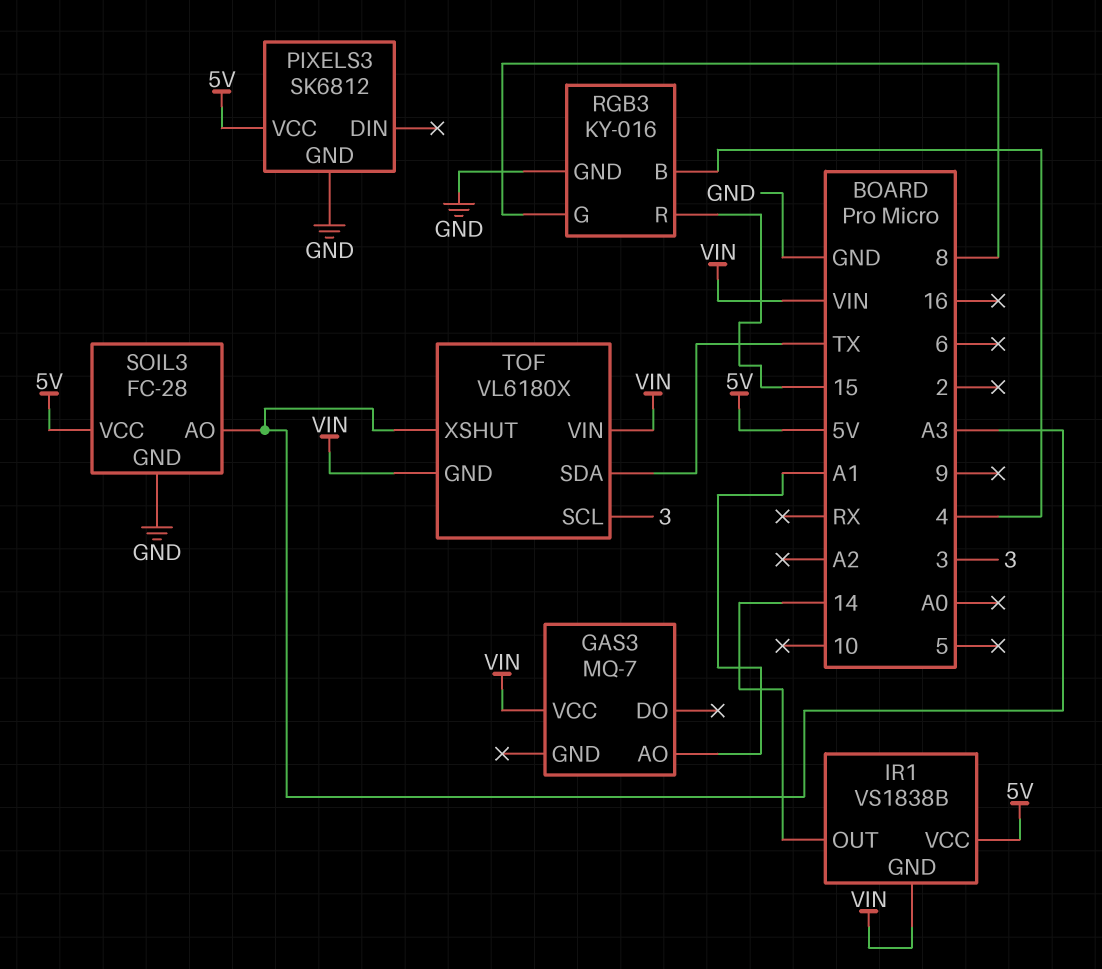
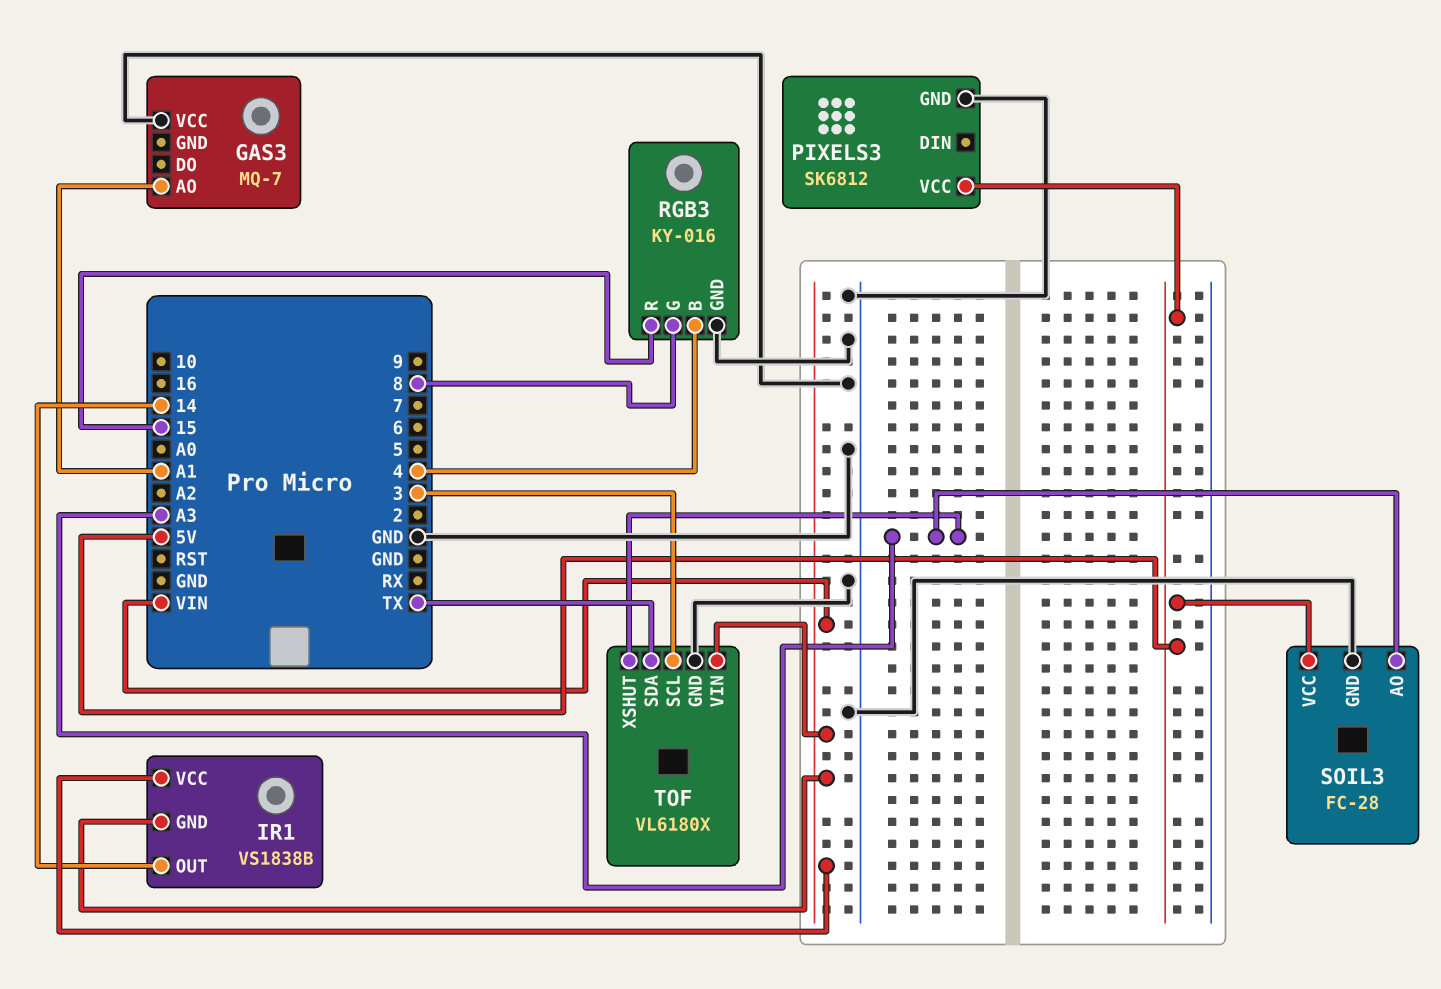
GAS3 pin VCC: VIN -> GND
IR1 pin VCC: 5V -> VIN
TOF pin GND: VIN -> GND

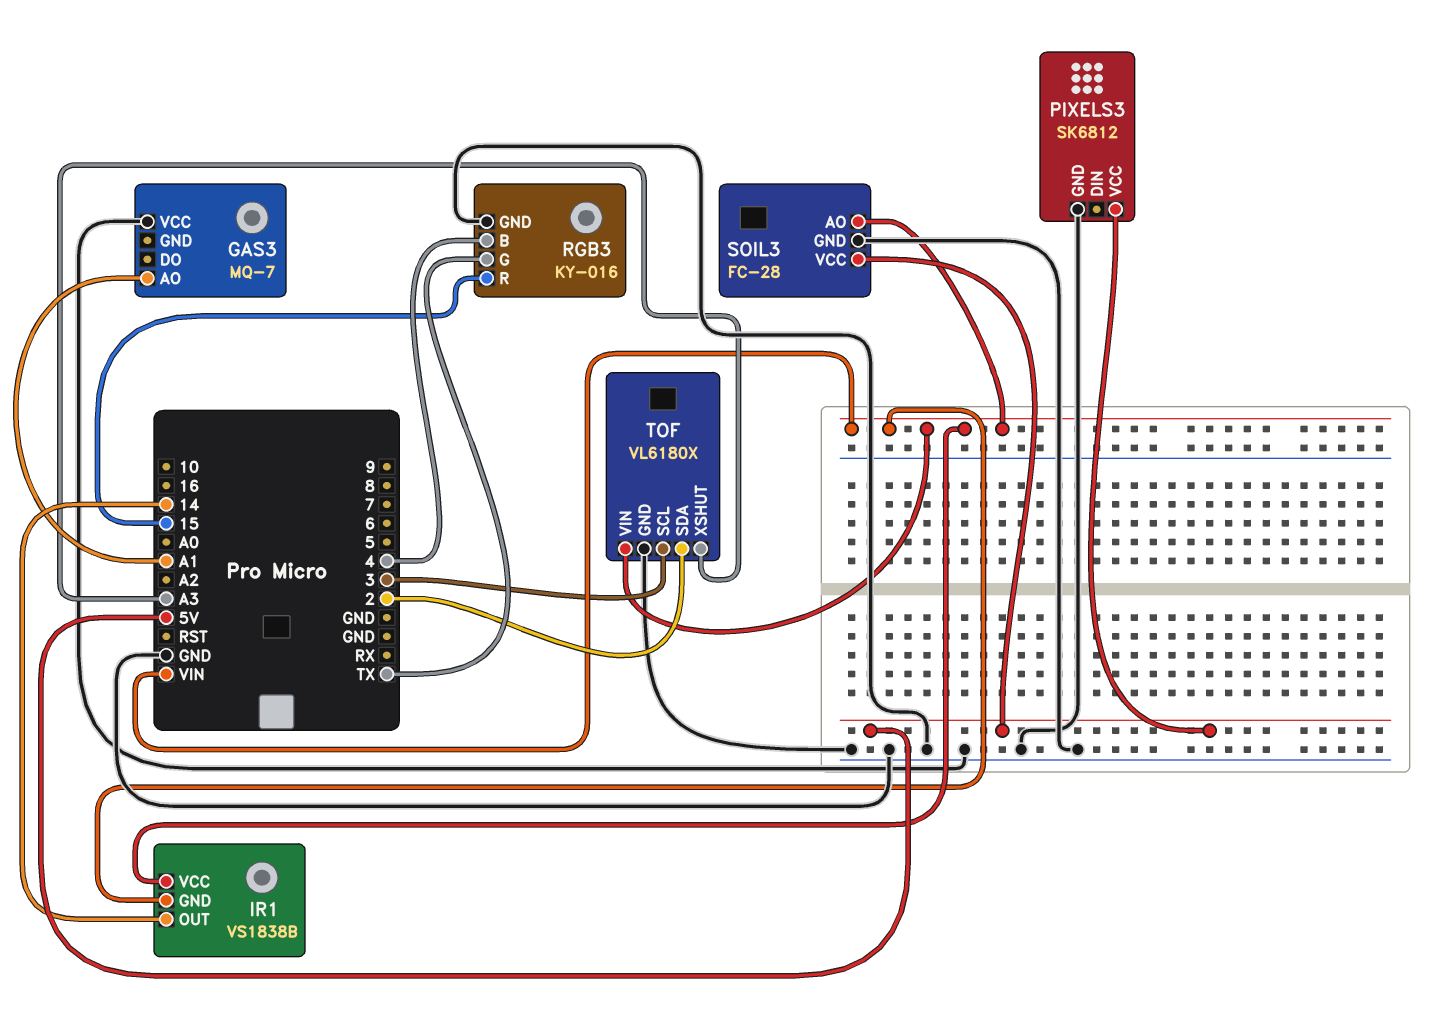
RGB3 pin G: 8 -> TX
SOIL3 pin AO: A3 -> VIN
TOF pin SDA: TX -> 2

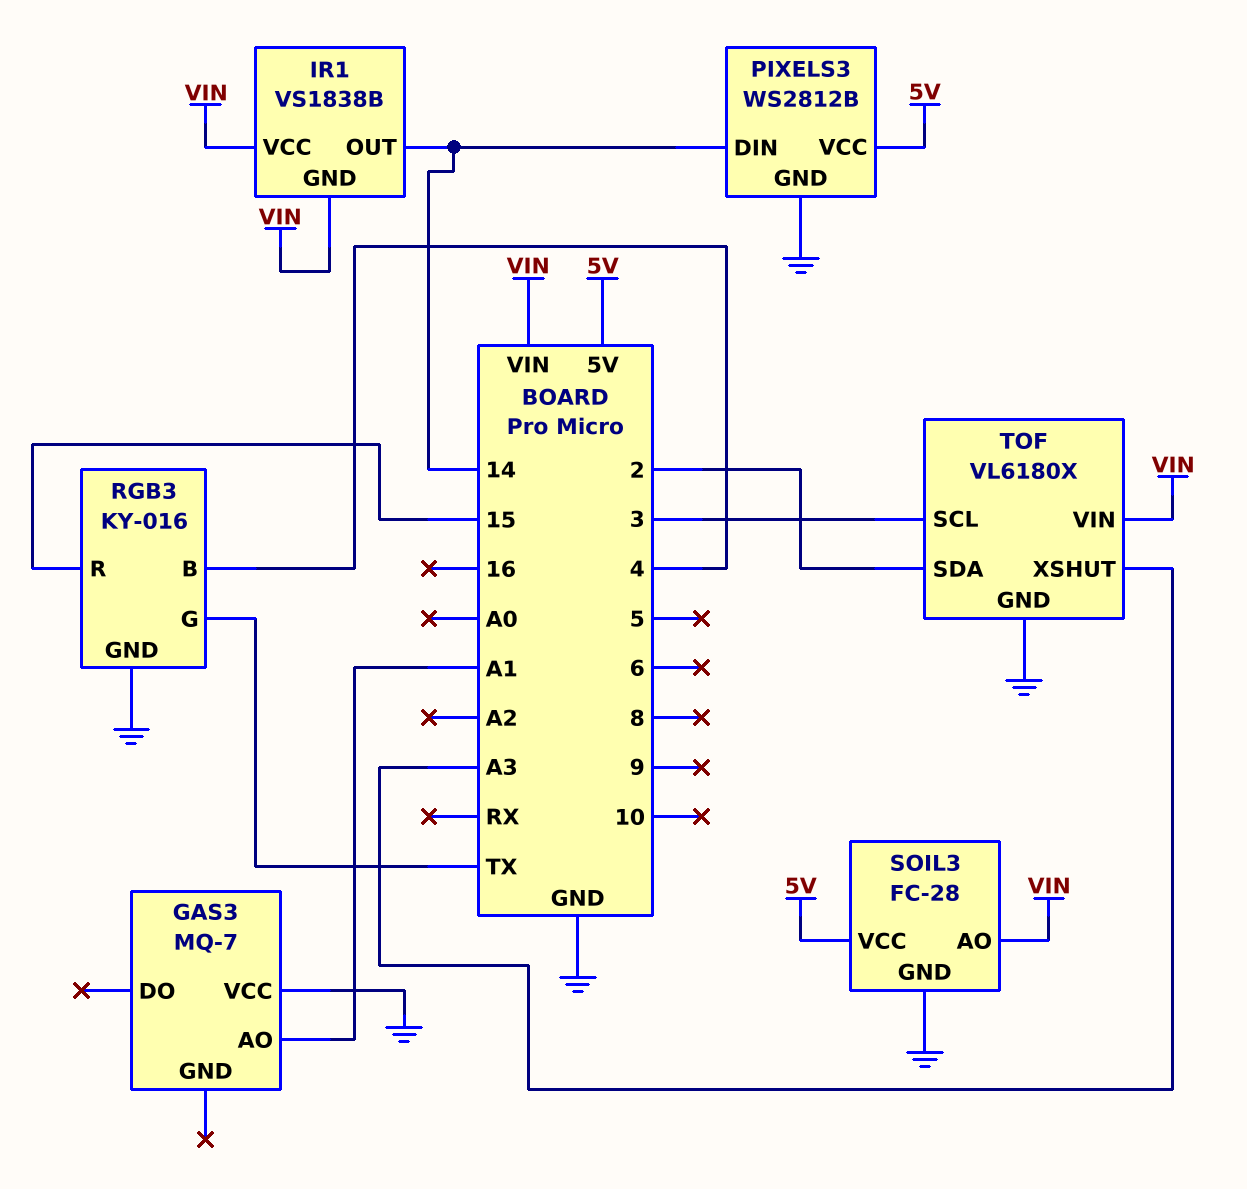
PIXELS3: SK6812 -> WS2812B
PIXELS3 pin DIN: none -> 14

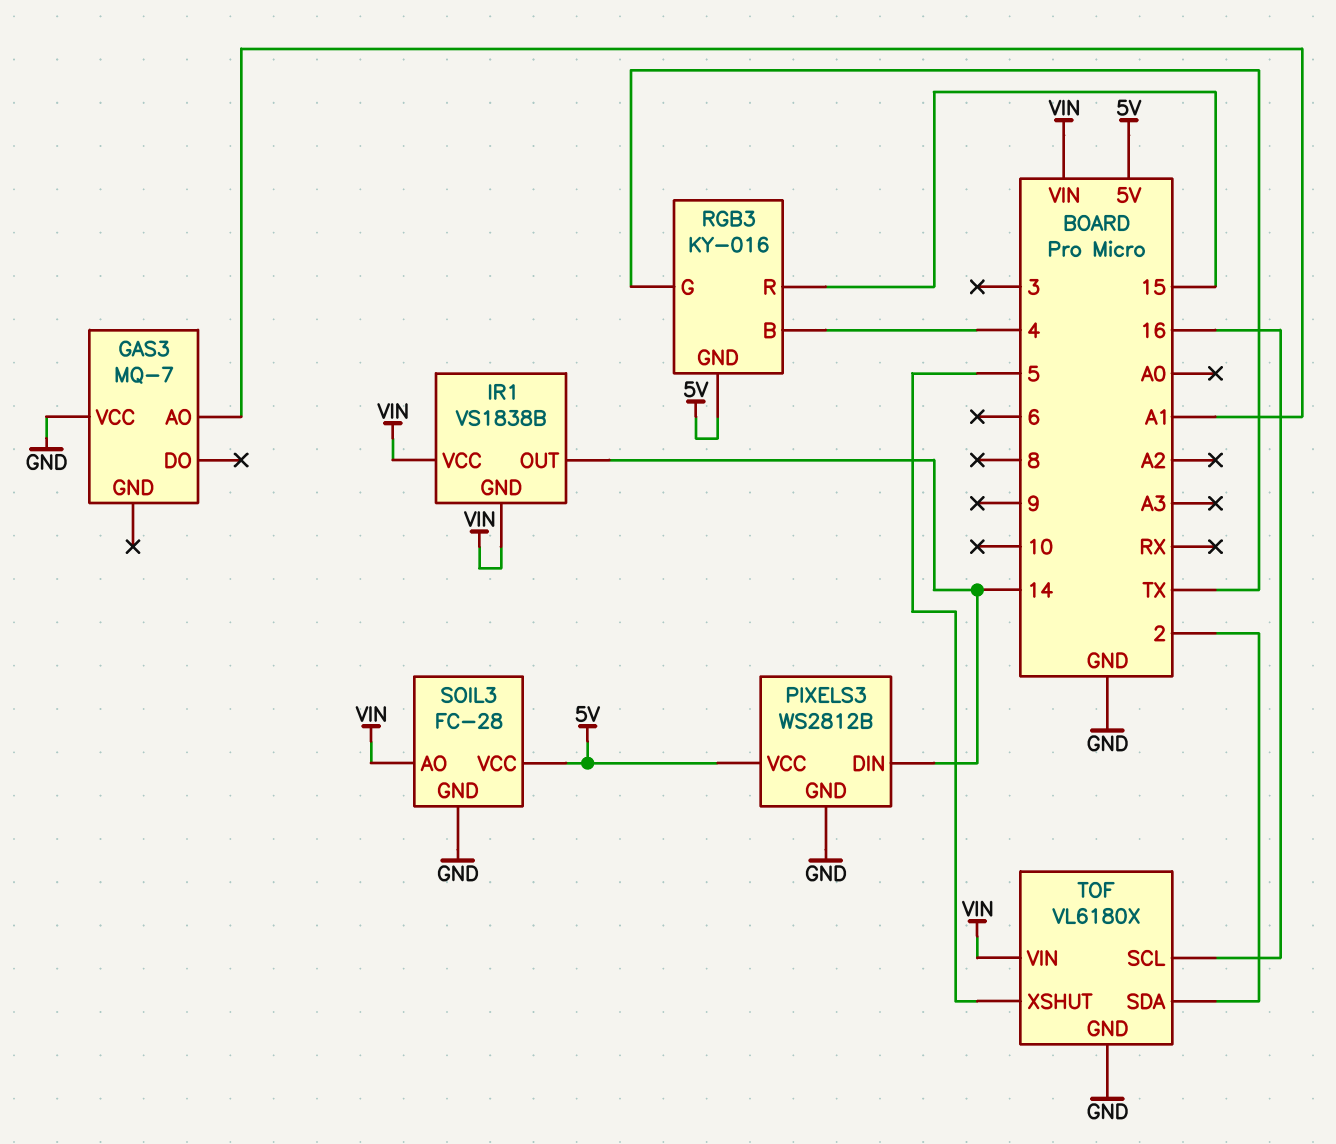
RGB3 pin GND: GND -> 5V
TOF pin SCL: 3 -> 16
TOF pin XSHUT: A3 -> 5

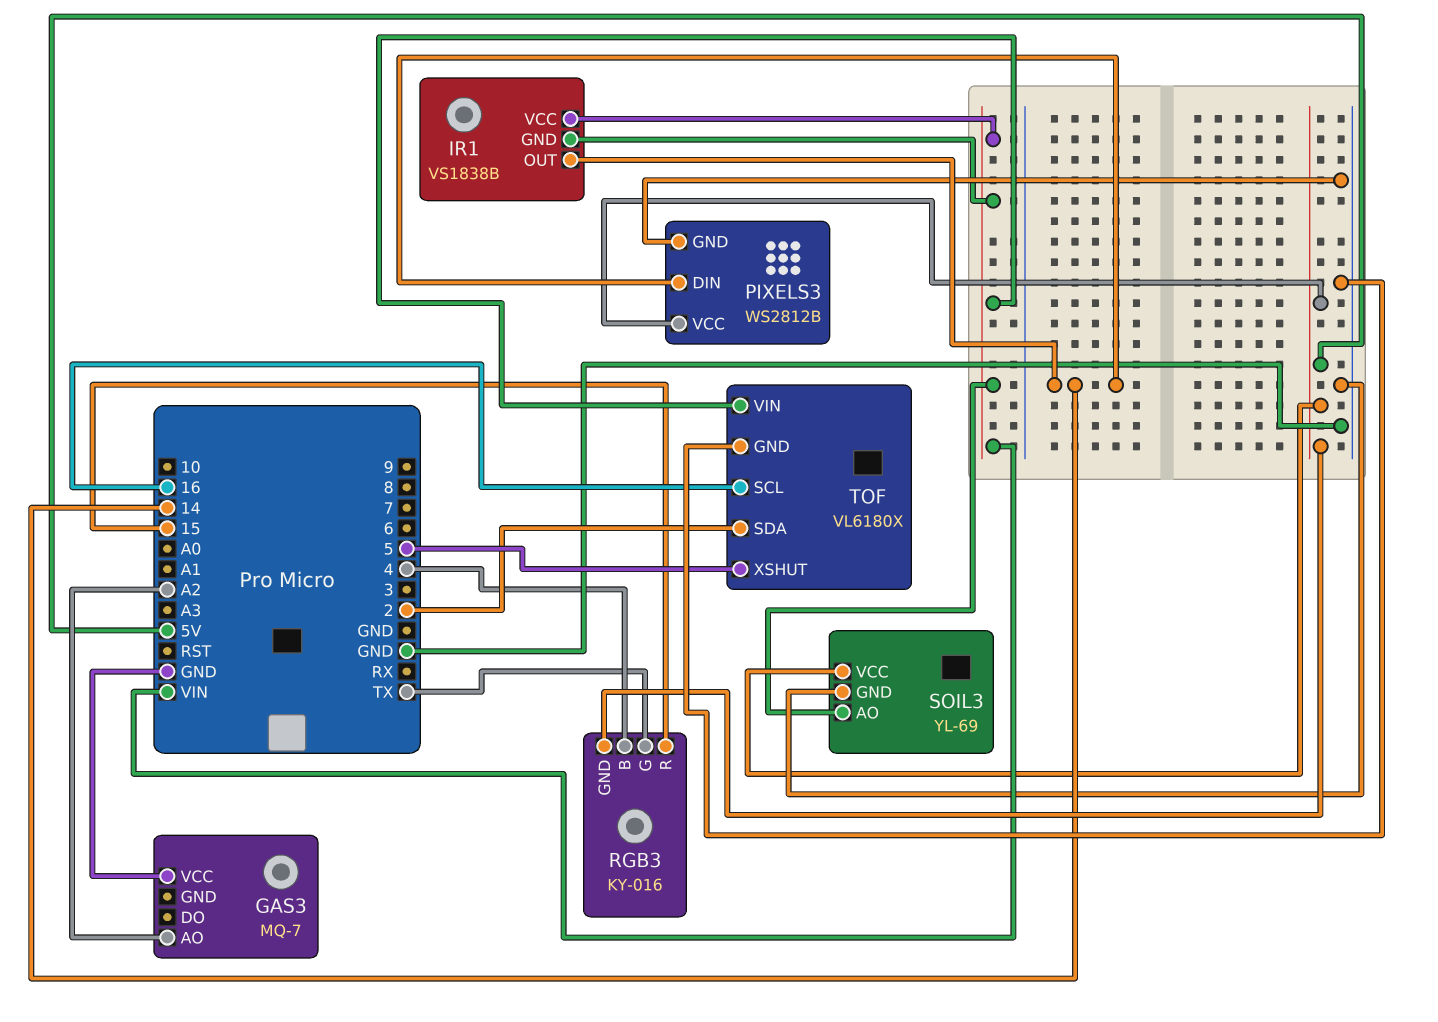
GAS3 pin AO: A1 -> A2
SOIL3: FC-28 -> YL-69

